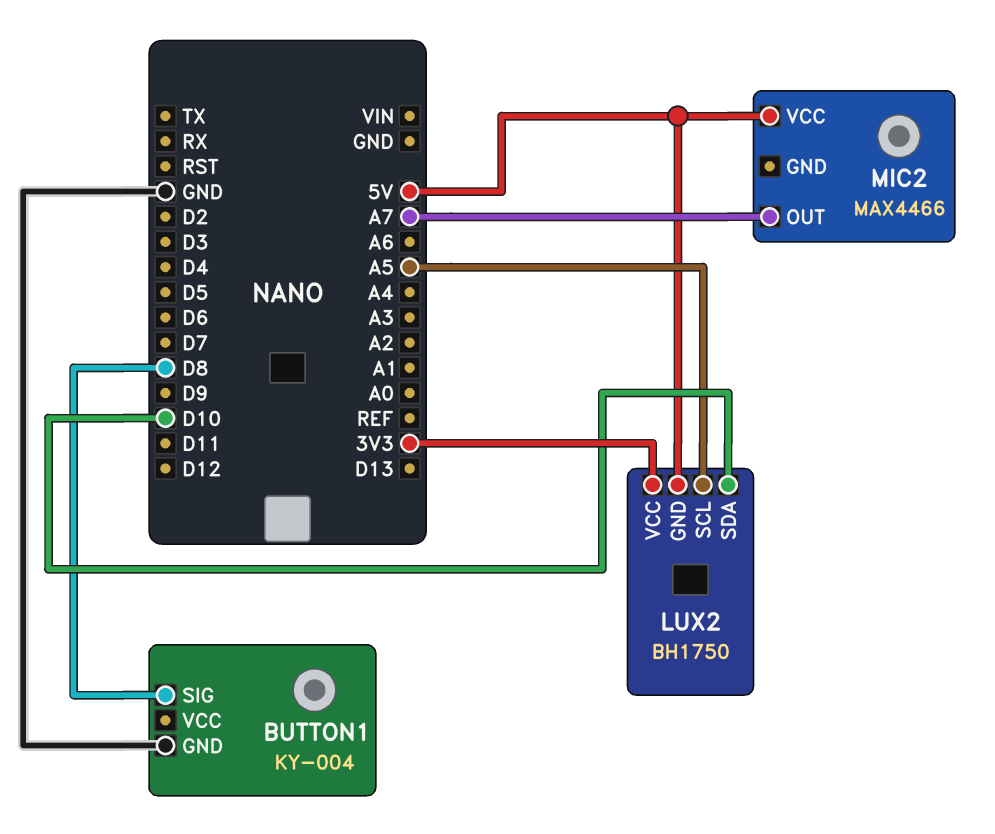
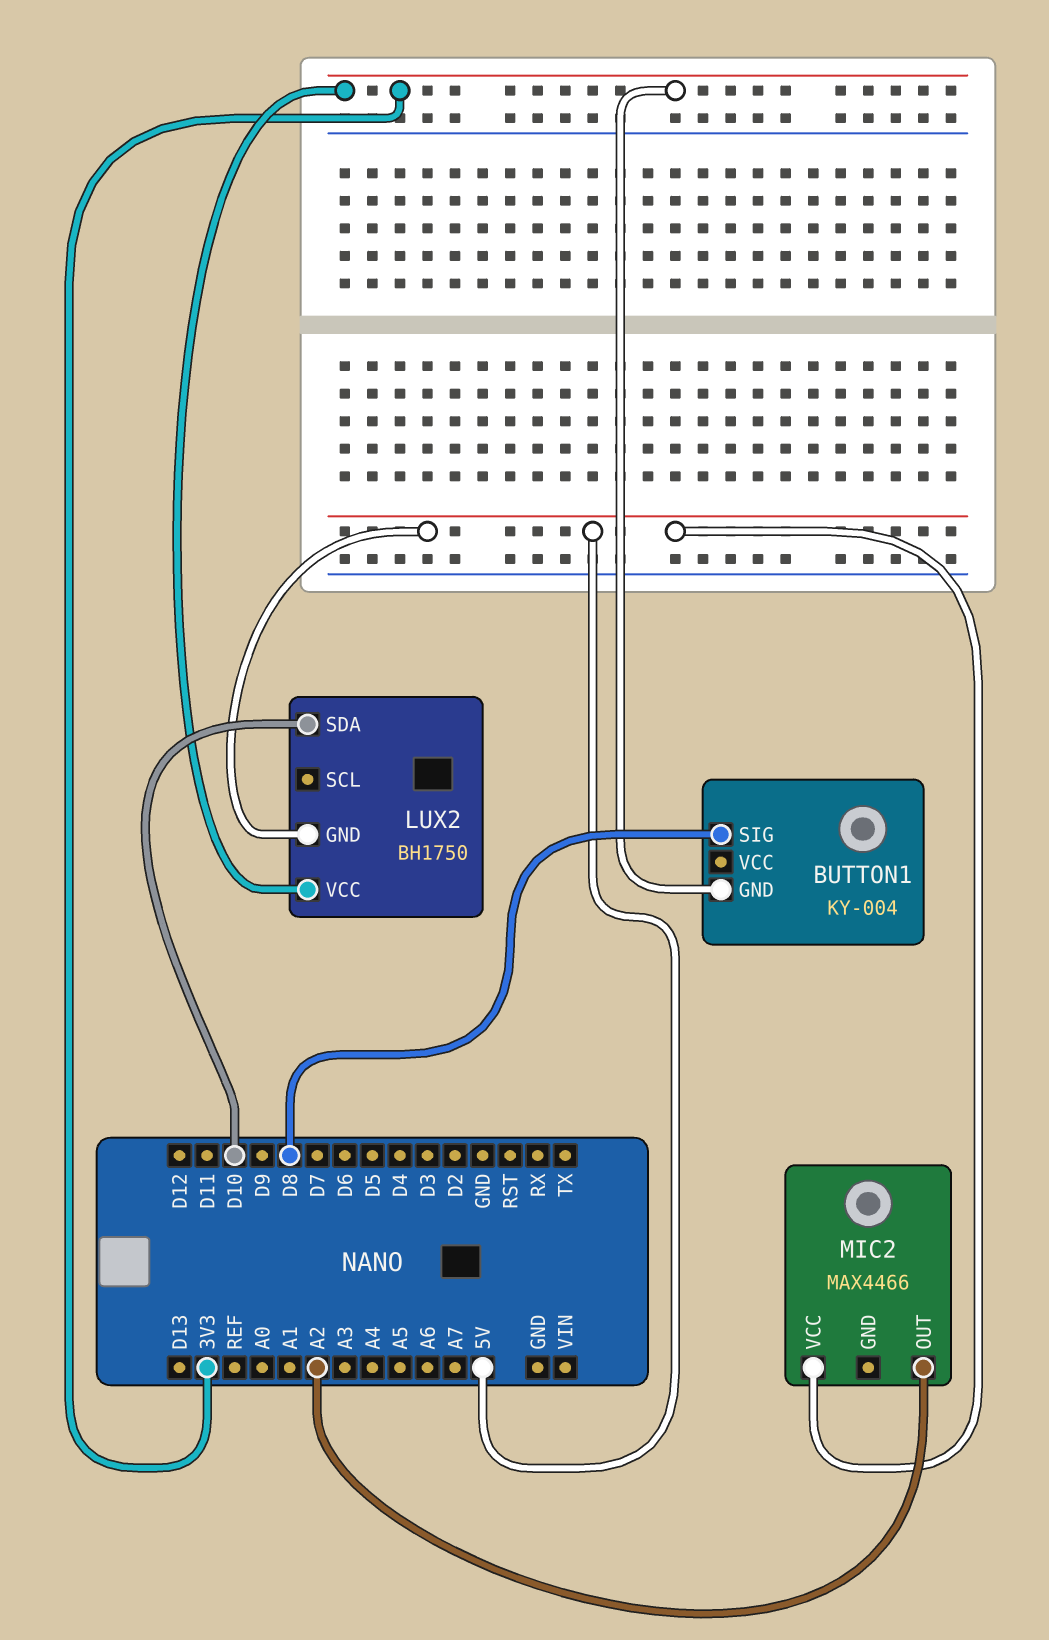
BUTTON1 pin GND: GND -> 3V3
LUX2 pin SCL: A5 -> none
MIC2 pin OUT: A7 -> A2

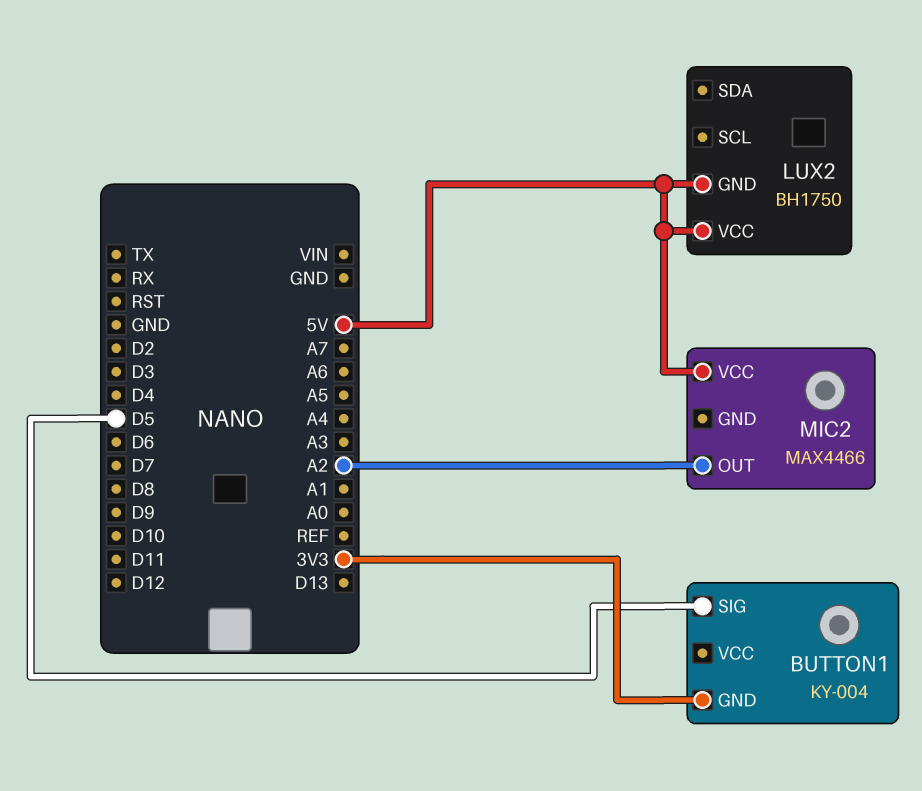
BUTTON1 pin SIG: D8 -> D5
LUX2 pin SDA: D10 -> none
LUX2 pin VCC: 3V3 -> 5V

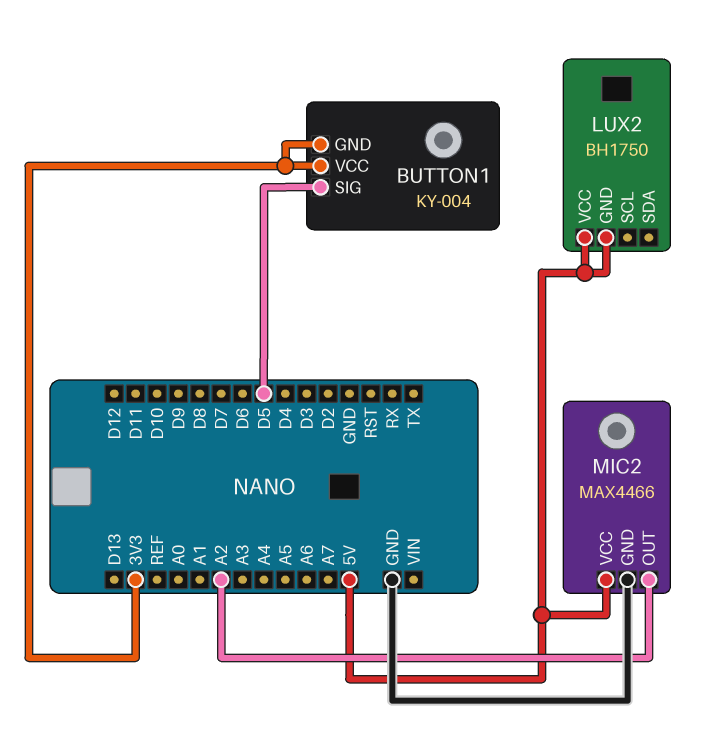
BUTTON1 pin VCC: none -> 3V3
MIC2 pin GND: none -> GND

